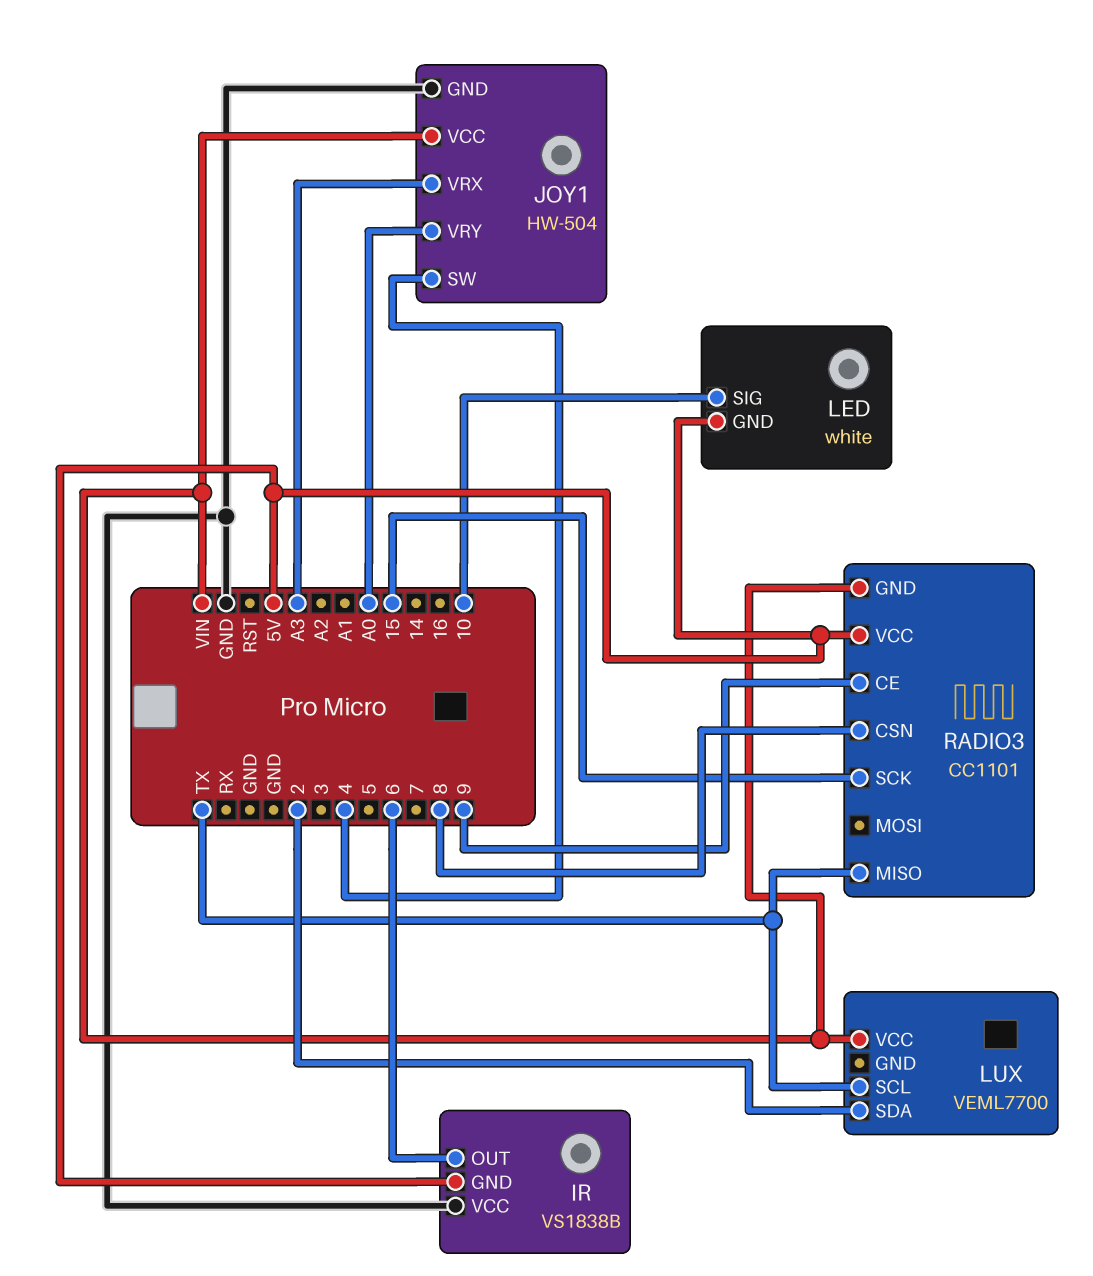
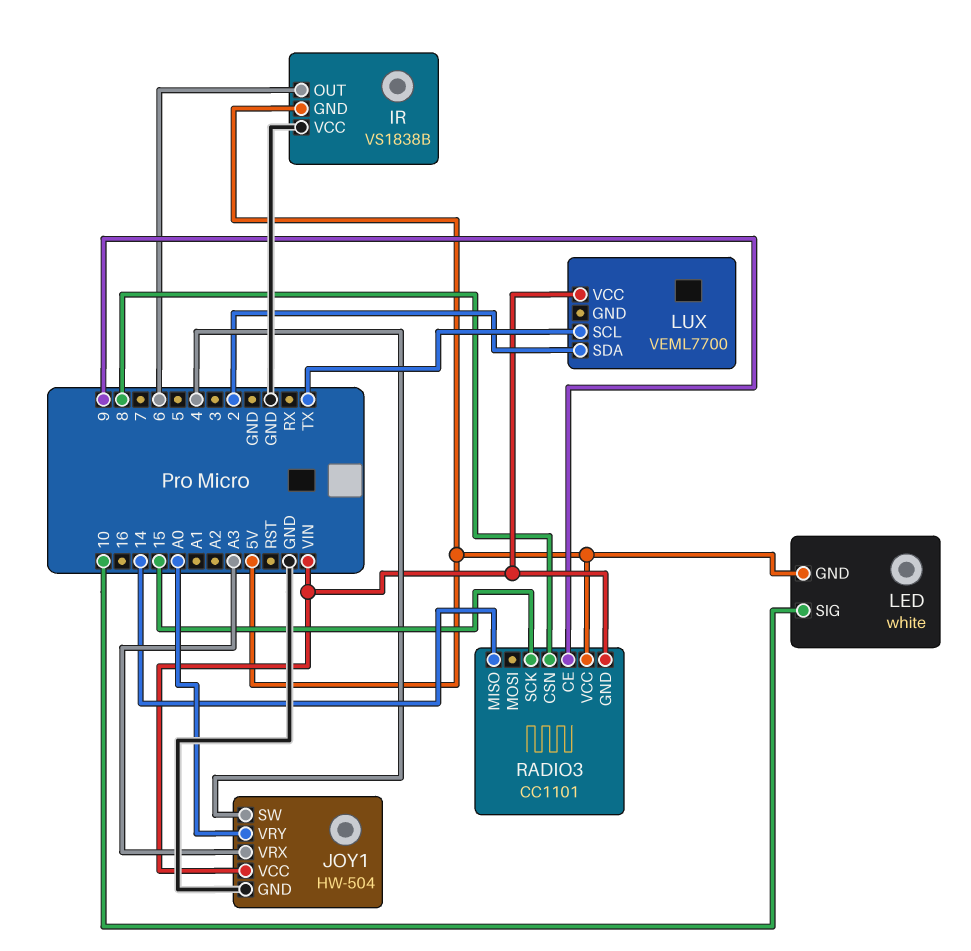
RADIO3 pin MISO: TX -> 14

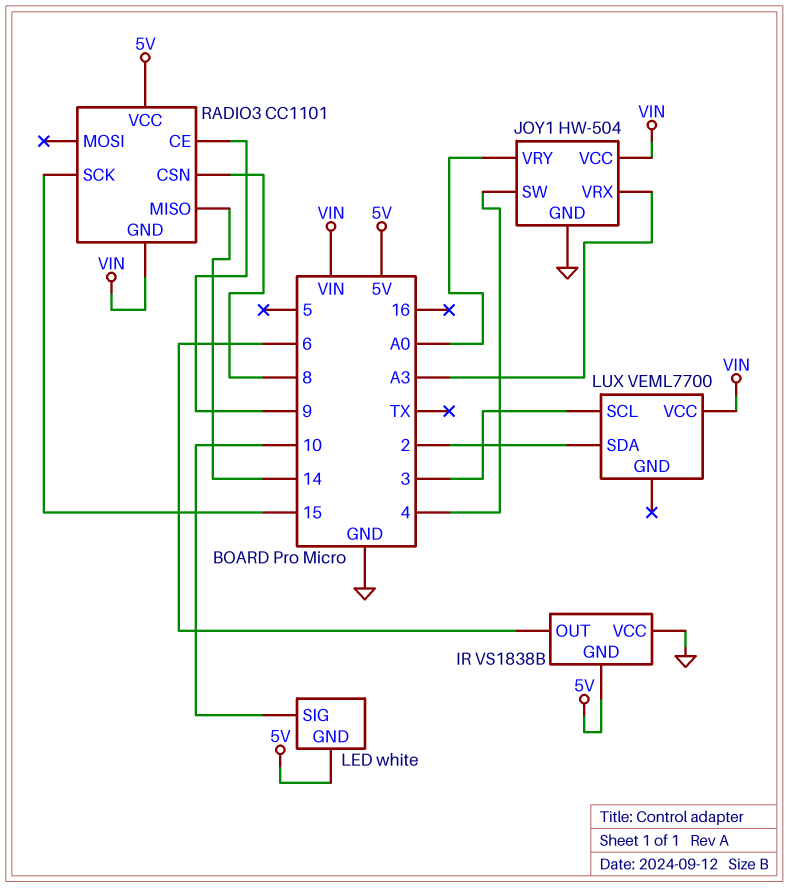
LUX pin SCL: TX -> 3

